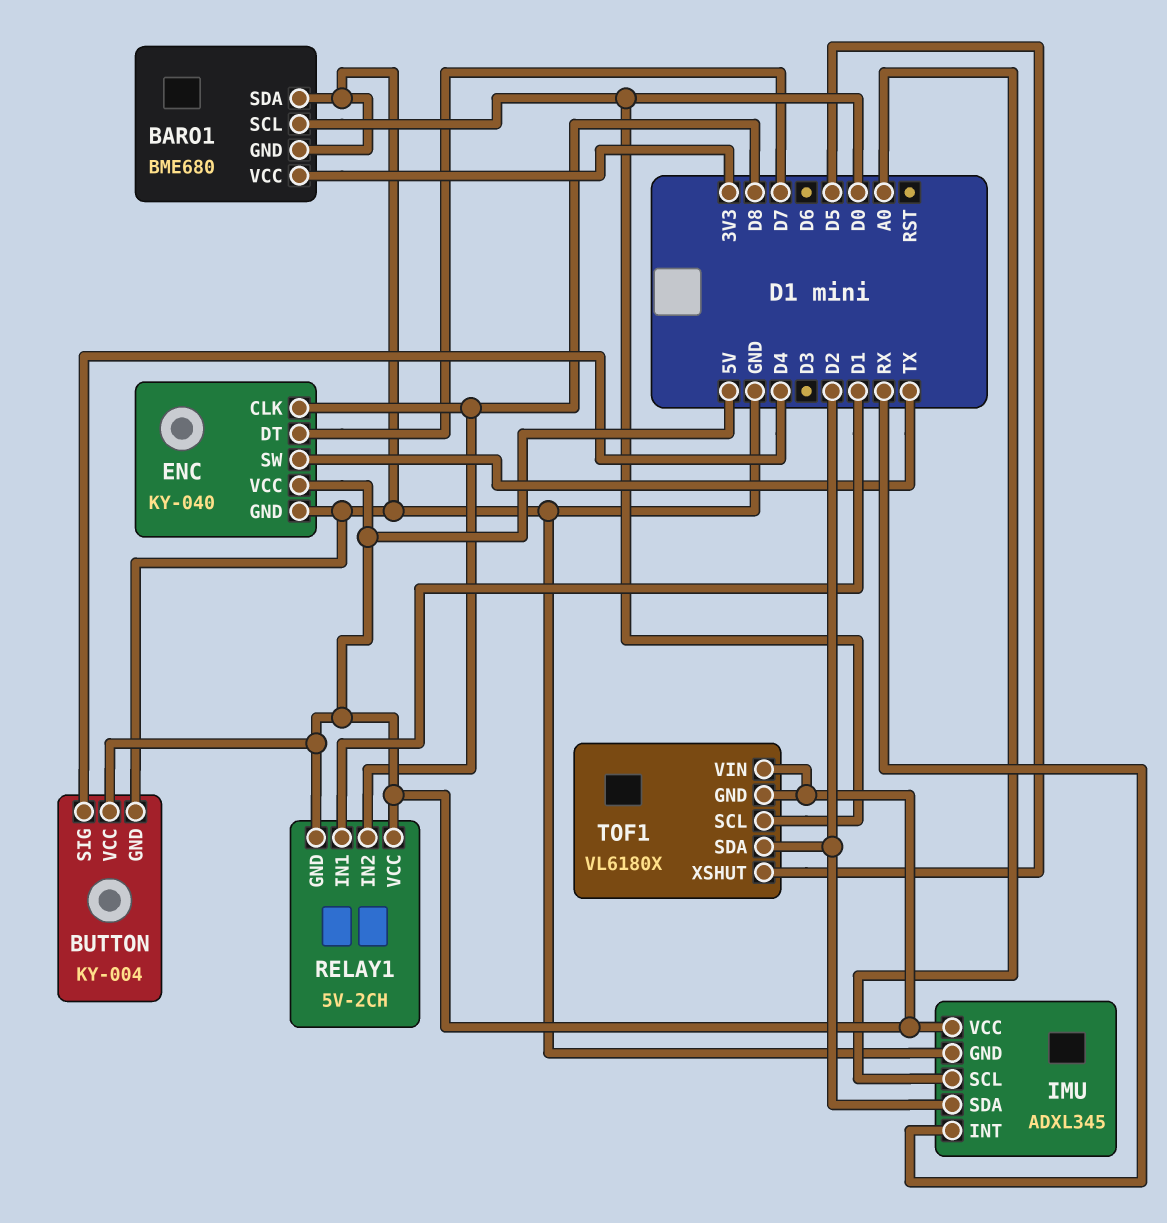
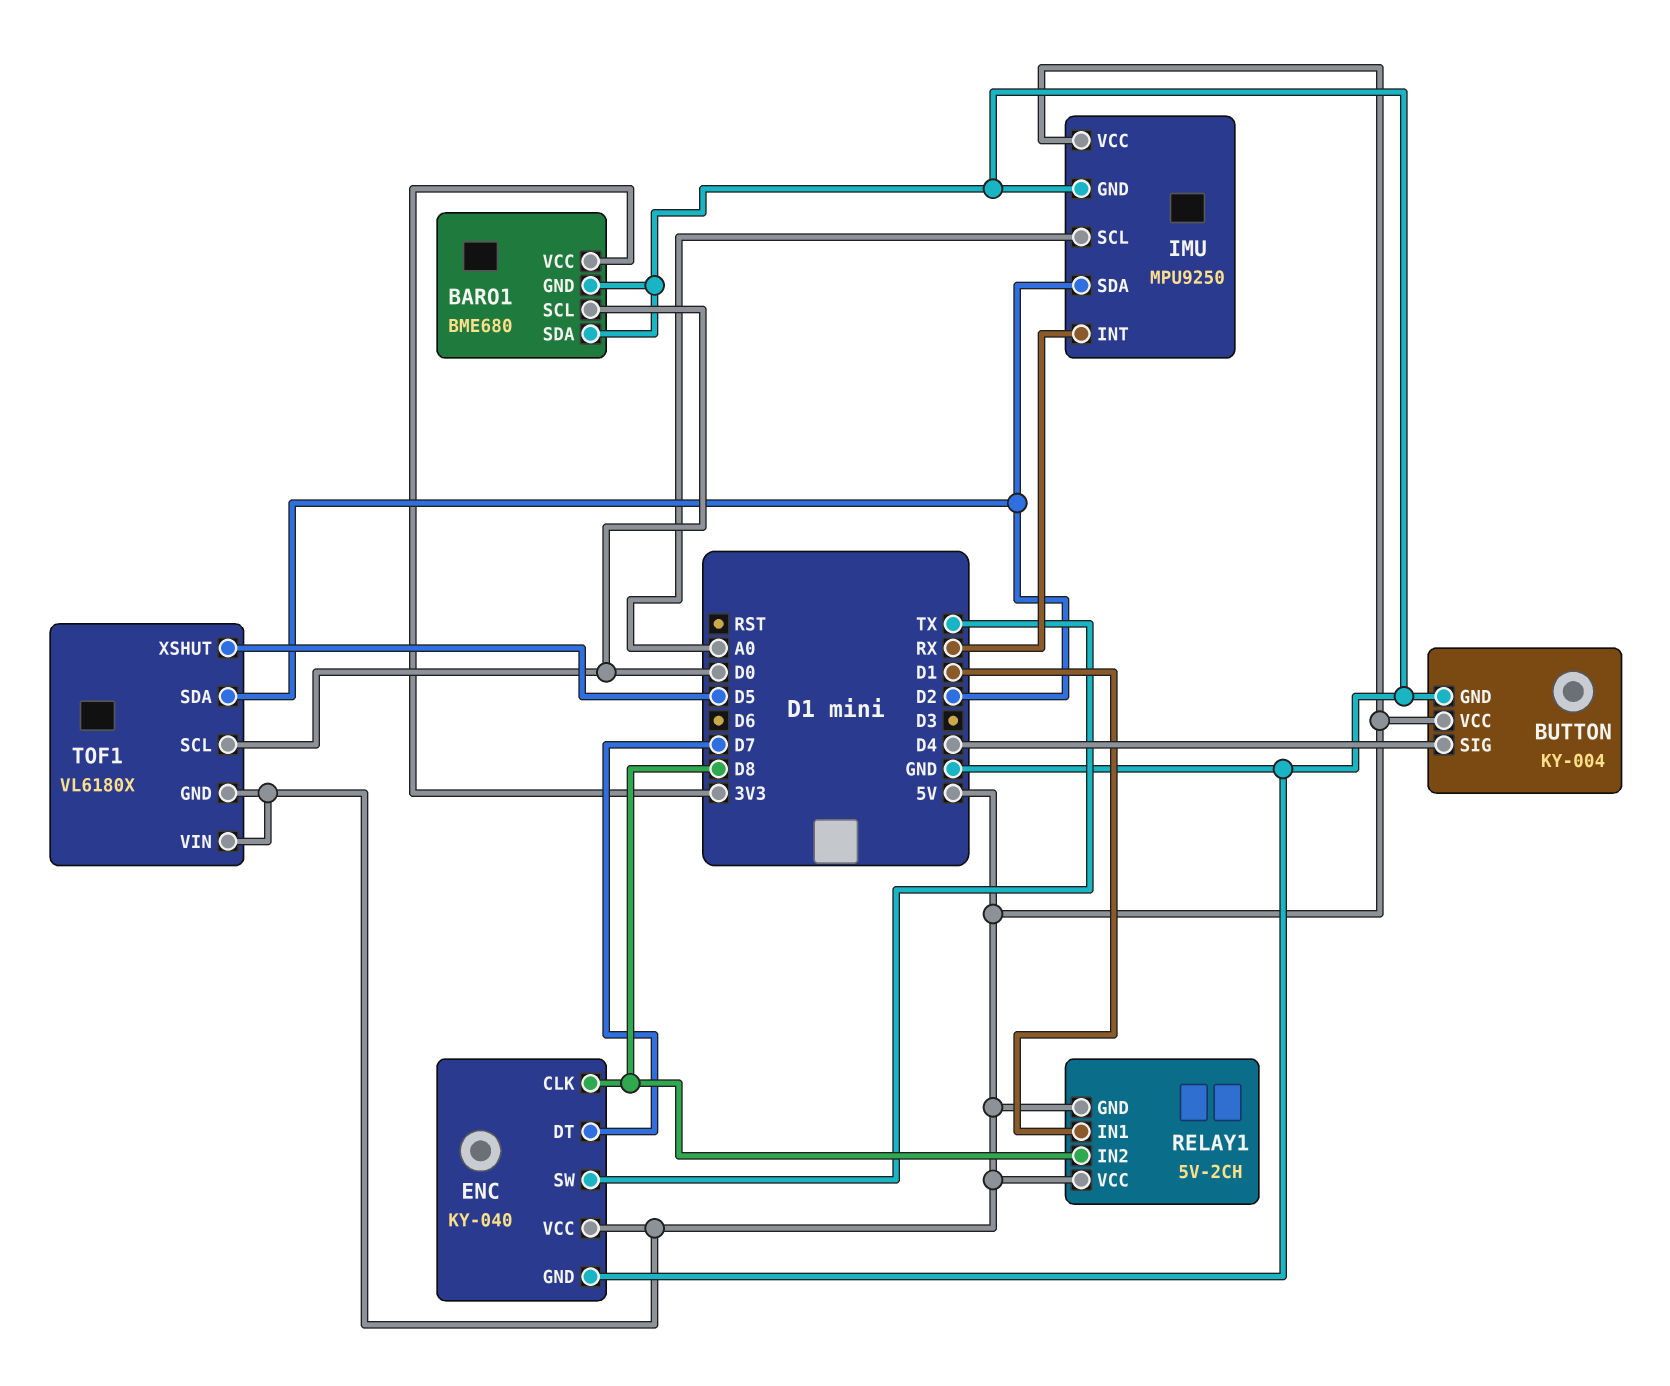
IMU: ADXL345 -> MPU9250

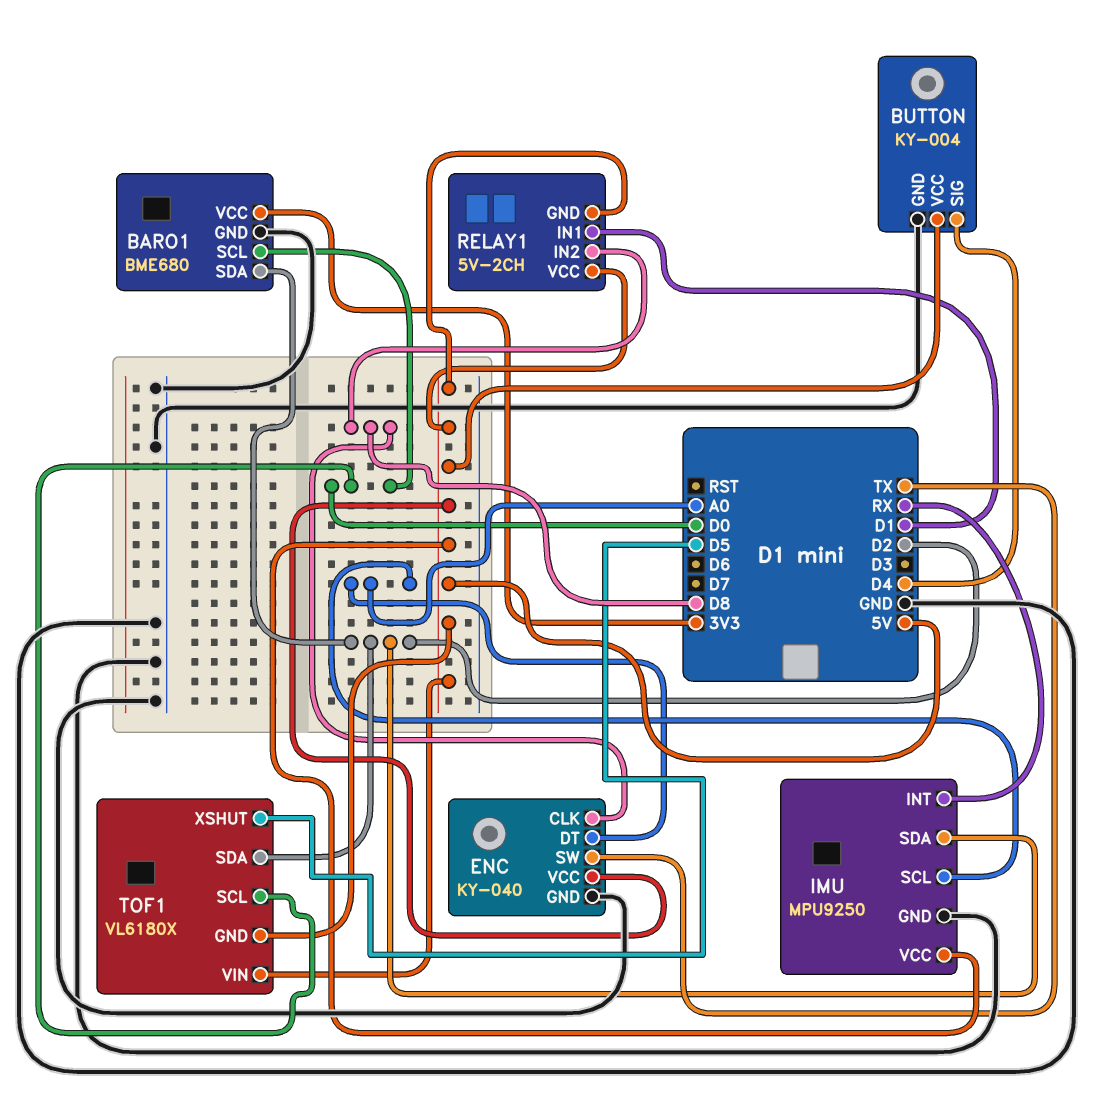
BARO1 pin SDA: GND -> D2
ENC pin DT: D7 -> A0

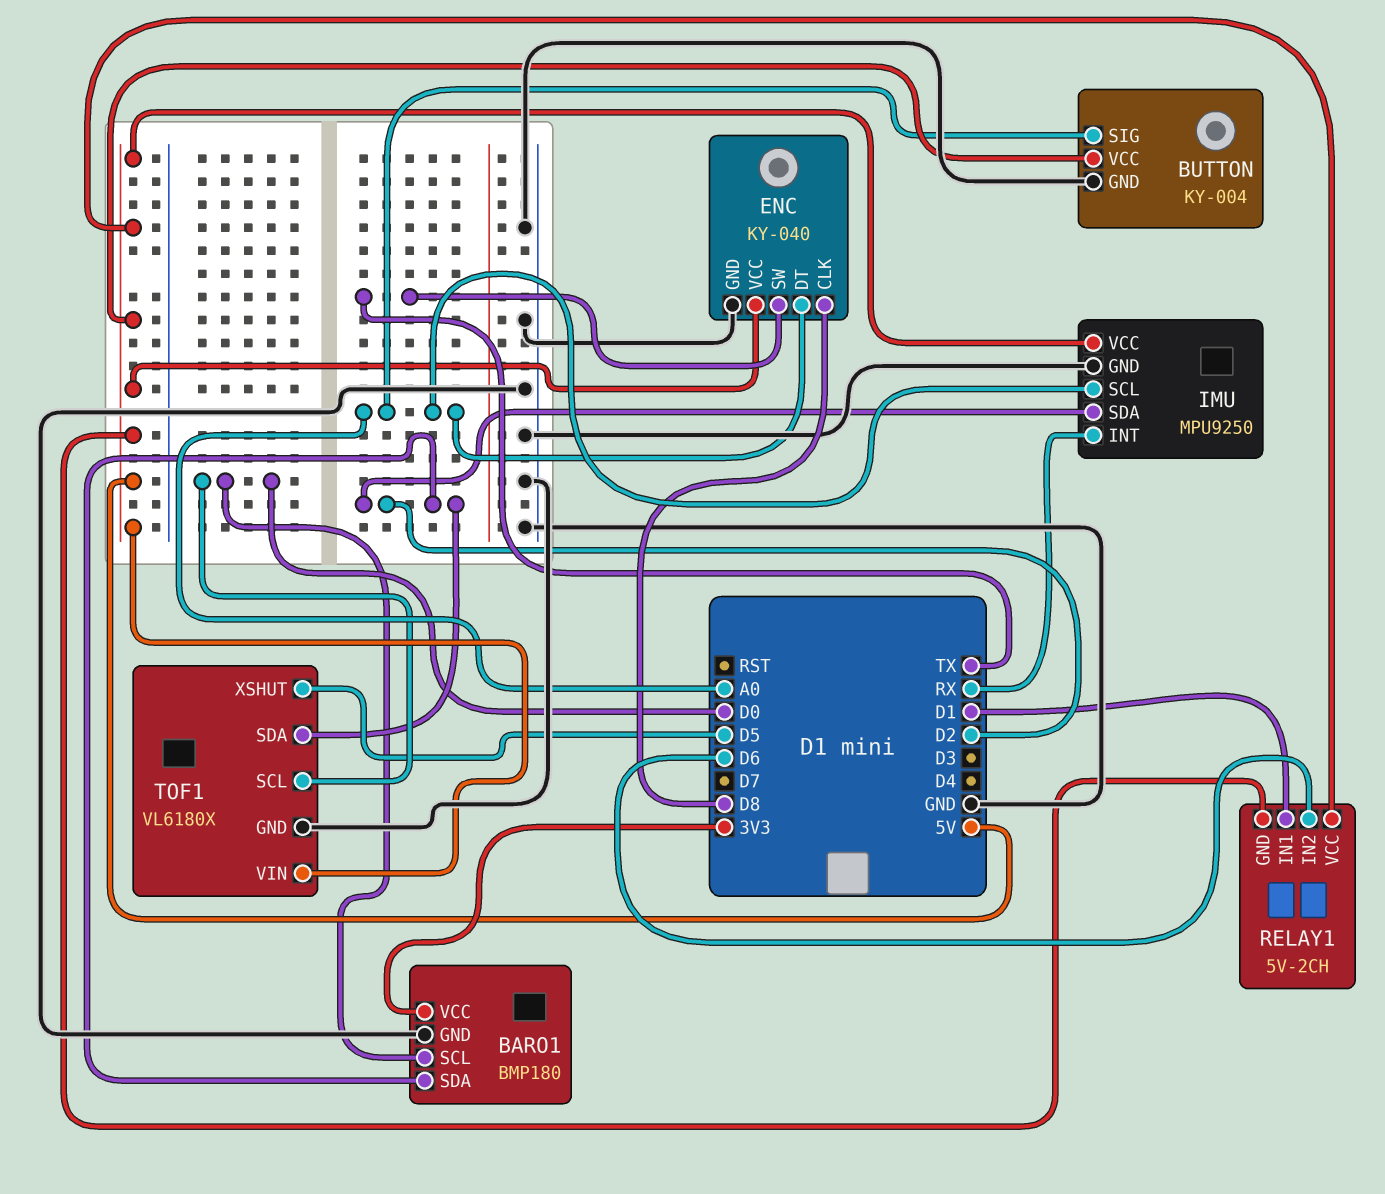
BARO1: BME680 -> BMP180
BUTTON pin SIG: D4 -> A0
RELAY1 pin IN2: D8 -> D6
TOF1 pin GND: 5V -> GND

